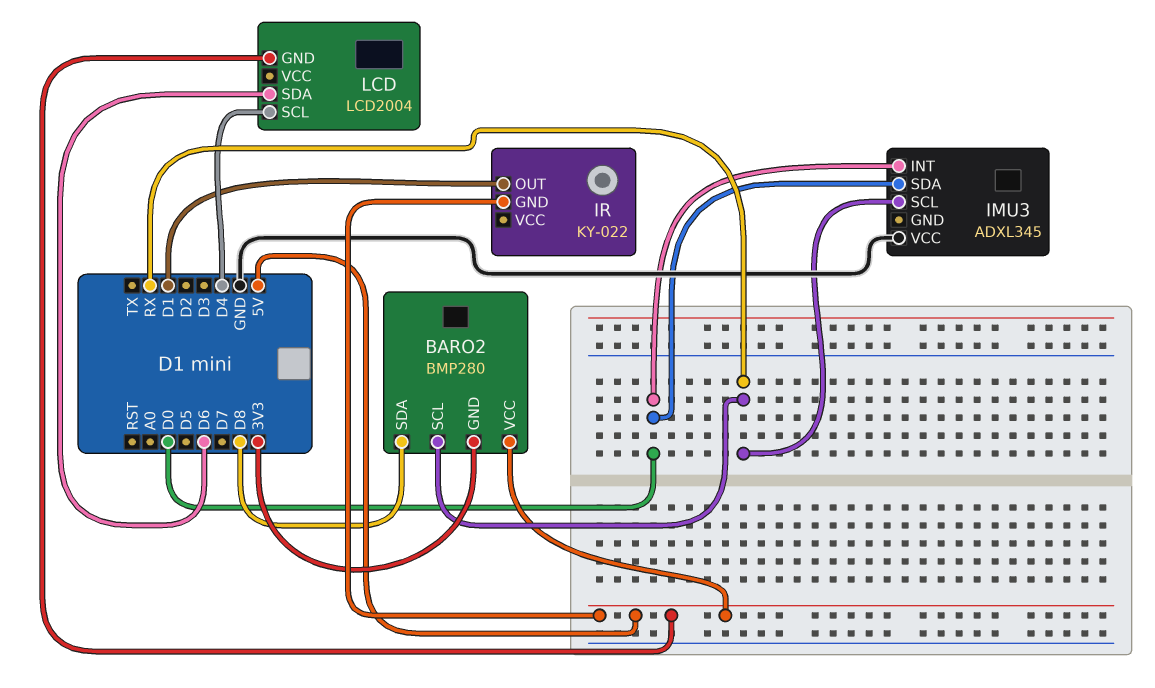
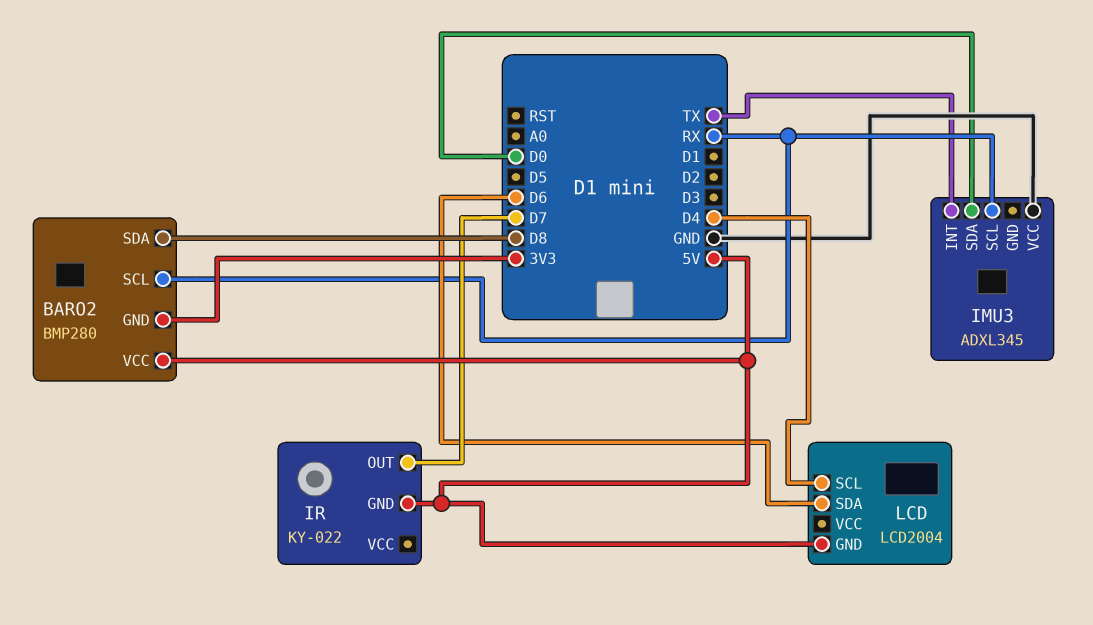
IMU3 pin INT: D0 -> TX
IR pin OUT: D1 -> D7

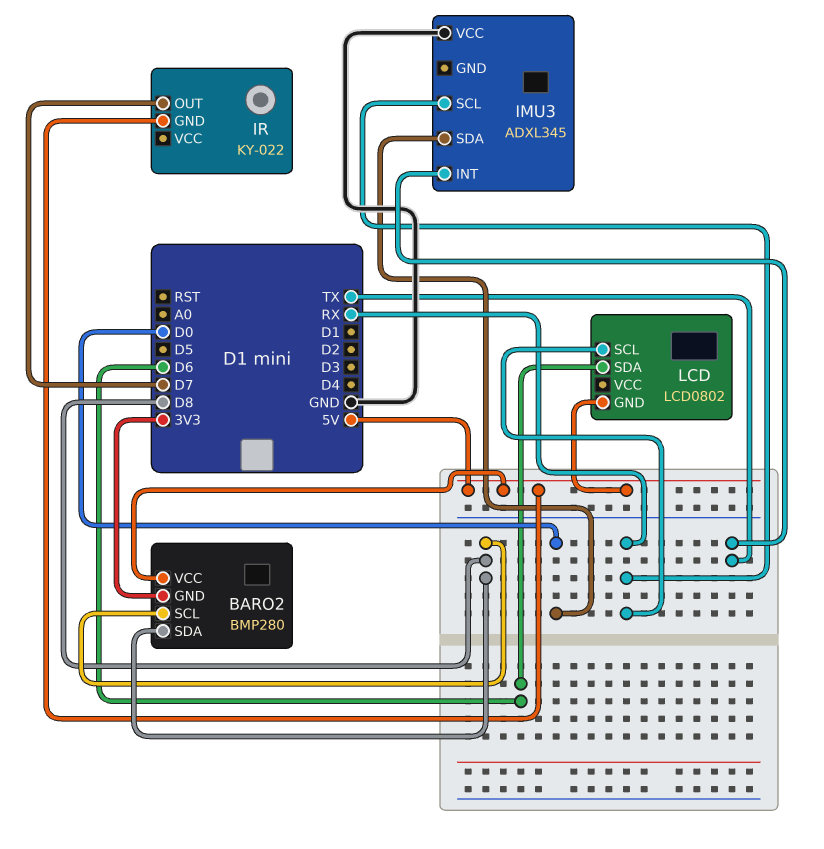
BARO2 pin SCL: RX -> D8
LCD: LCD2004 -> LCD0802
LCD pin SCL: D4 -> RX

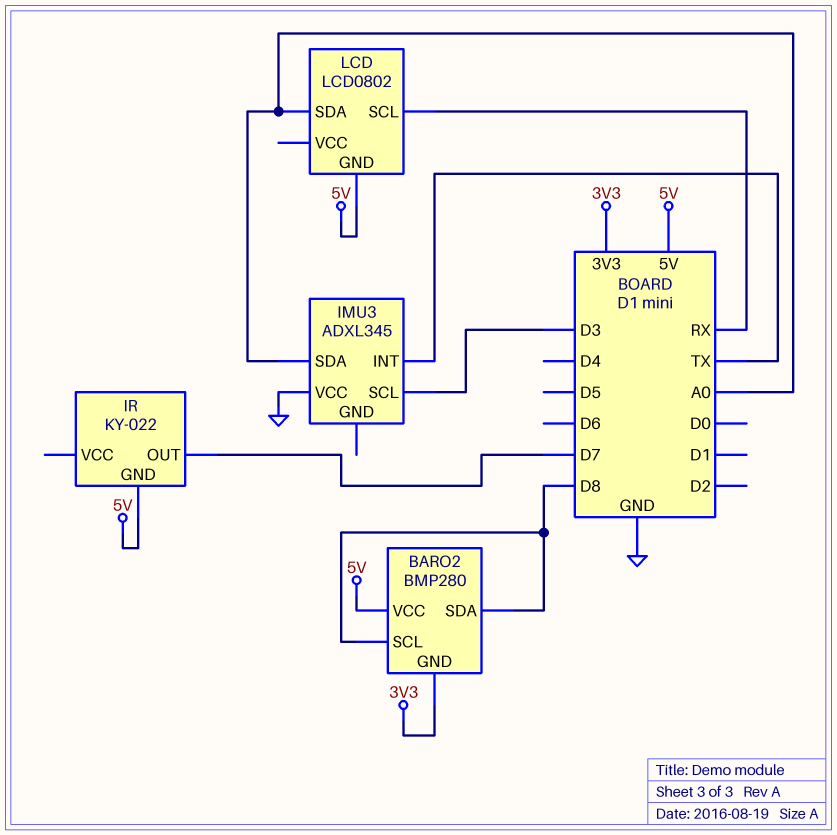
IMU3 pin SCL: RX -> D3
IMU3 pin SDA: D0 -> A0
LCD pin SDA: D6 -> A0

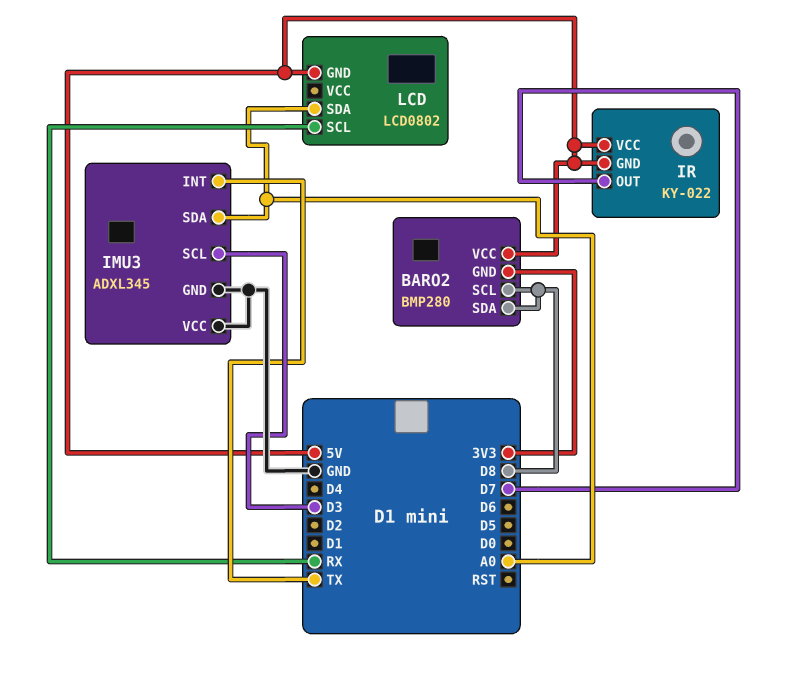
IMU3 pin GND: none -> GND
IR pin VCC: none -> 5V

